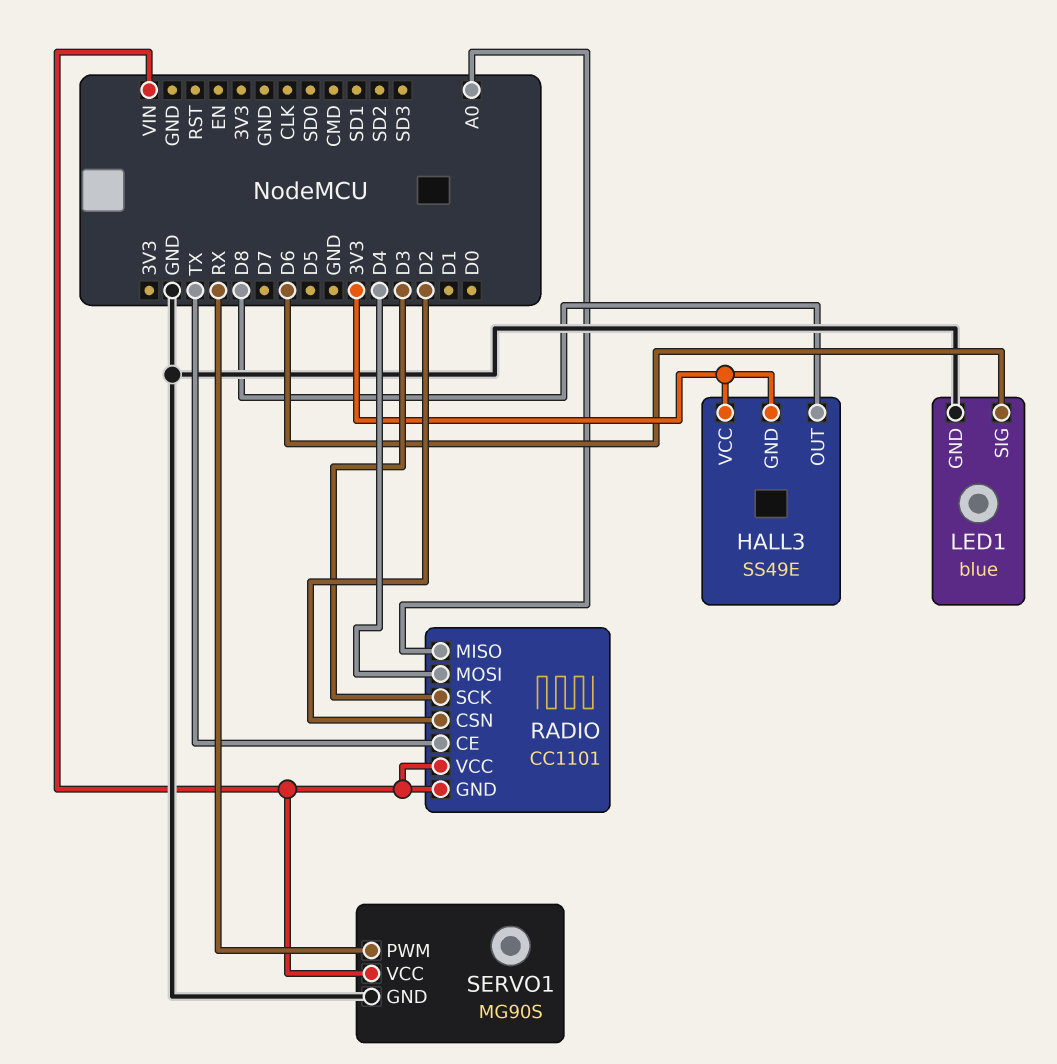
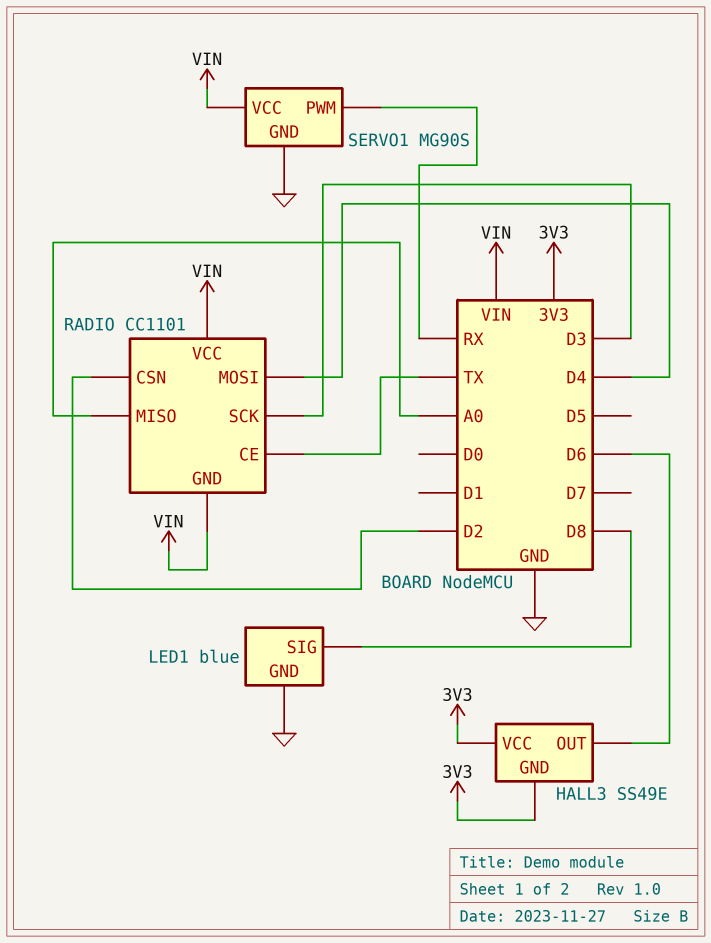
HALL3 pin OUT: D8 -> D6
LED1 pin SIG: D6 -> D8

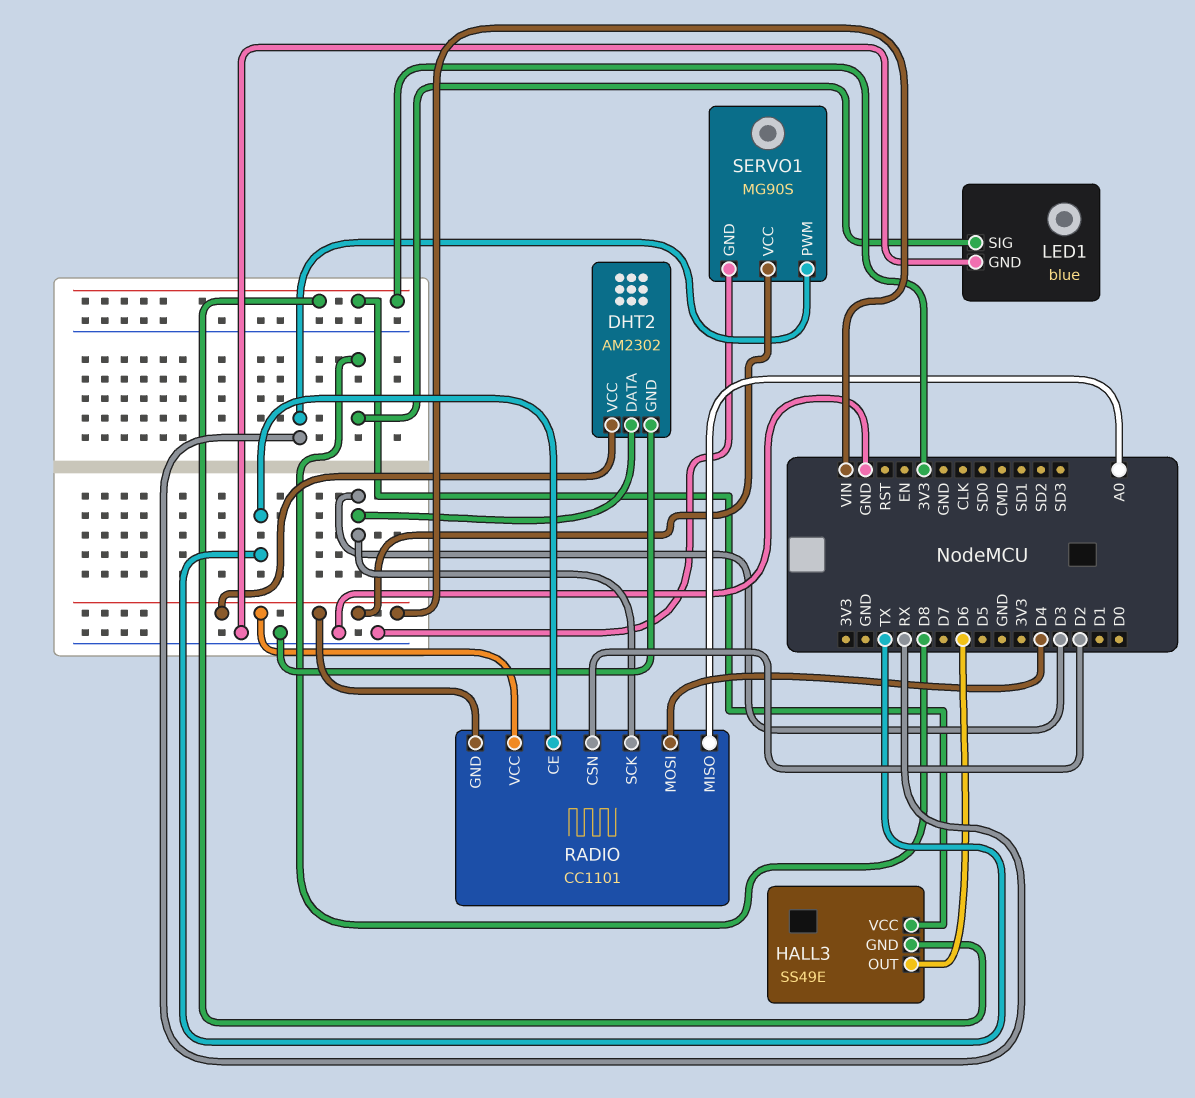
DHT2: none -> AM2302
DHT2 pin DATA: none -> D3
DHT2 pin GND: none -> GND
DHT2 pin VCC: none -> VIN

